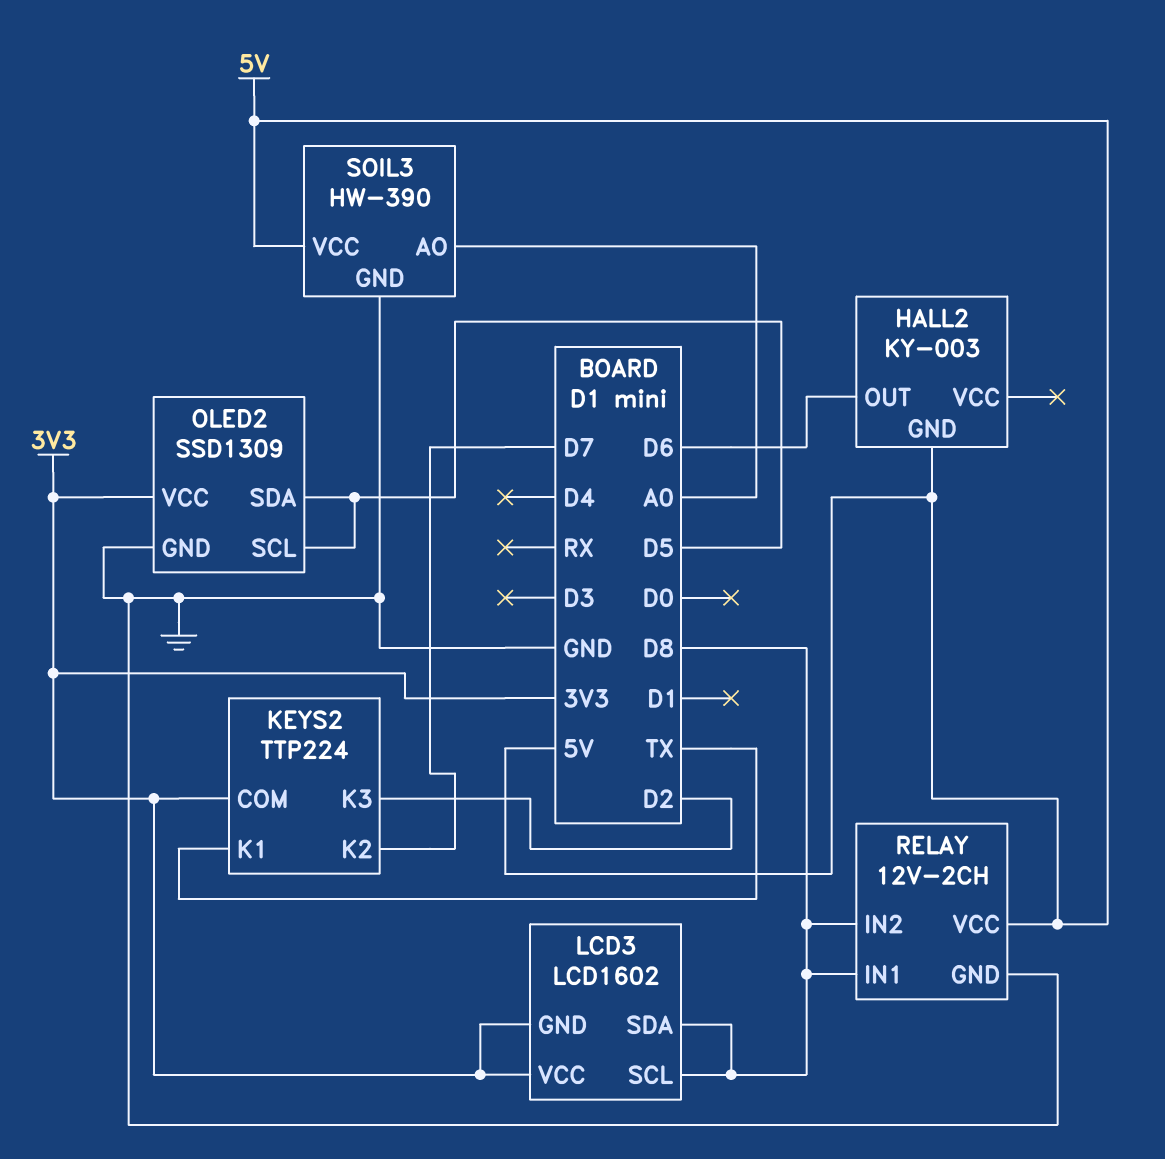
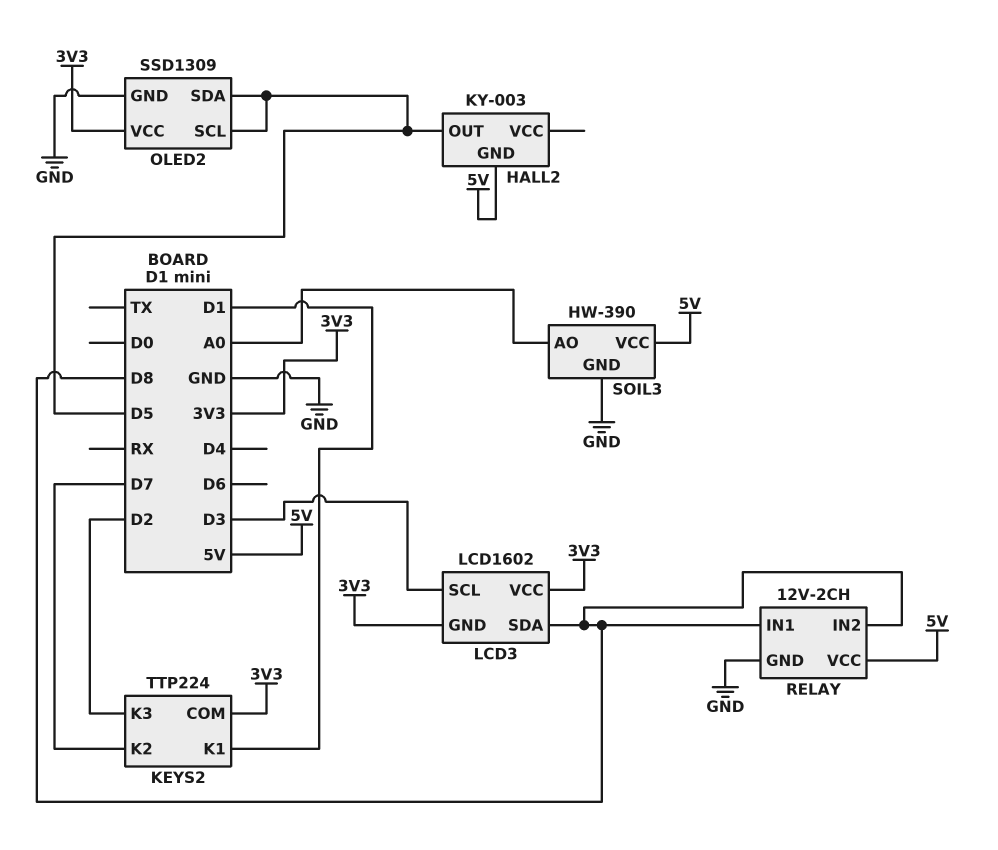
HALL2 pin OUT: D6 -> D5
KEYS2 pin K1: TX -> D1
LCD3 pin SCL: D8 -> D3

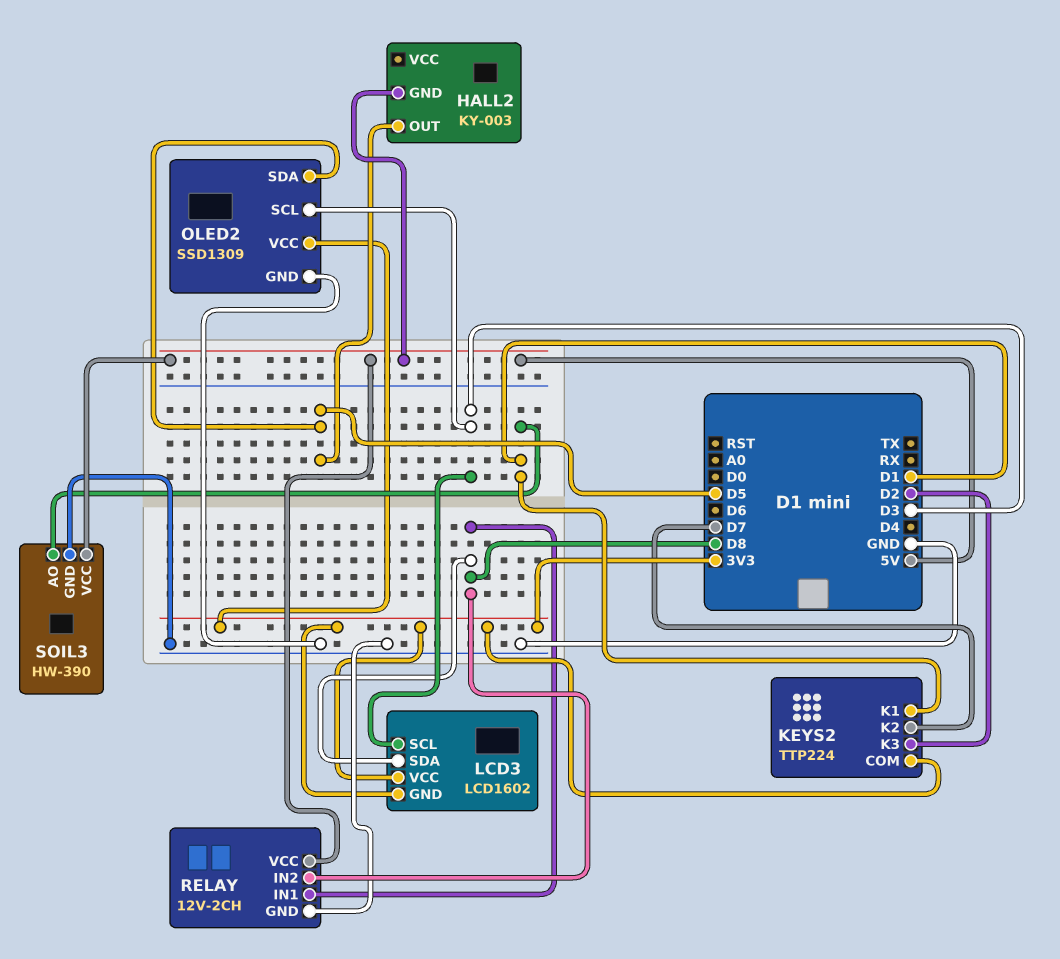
OLED2 pin SCL: D5 -> D3
SOIL3 pin AO: A0 -> D1

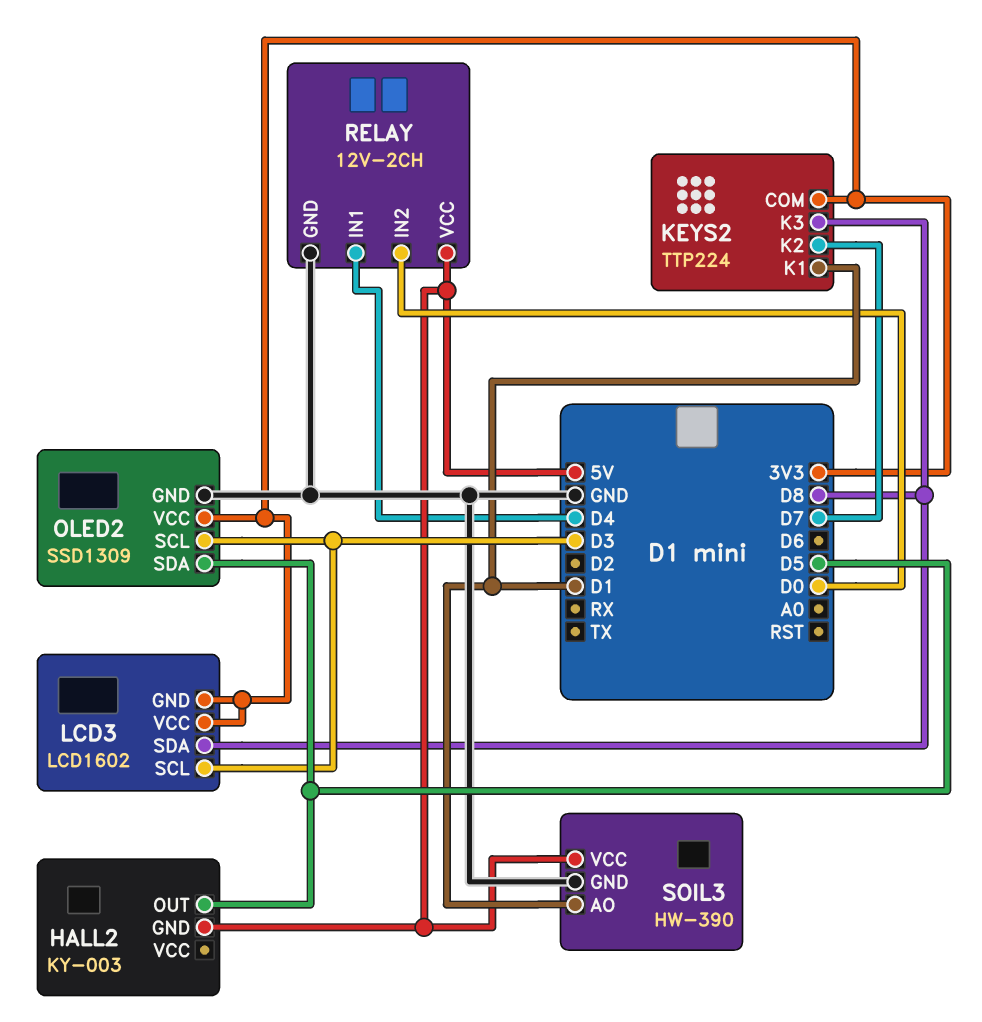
KEYS2 pin K3: D2 -> D8
RELAY pin IN1: D8 -> D4
RELAY pin IN2: D8 -> D0

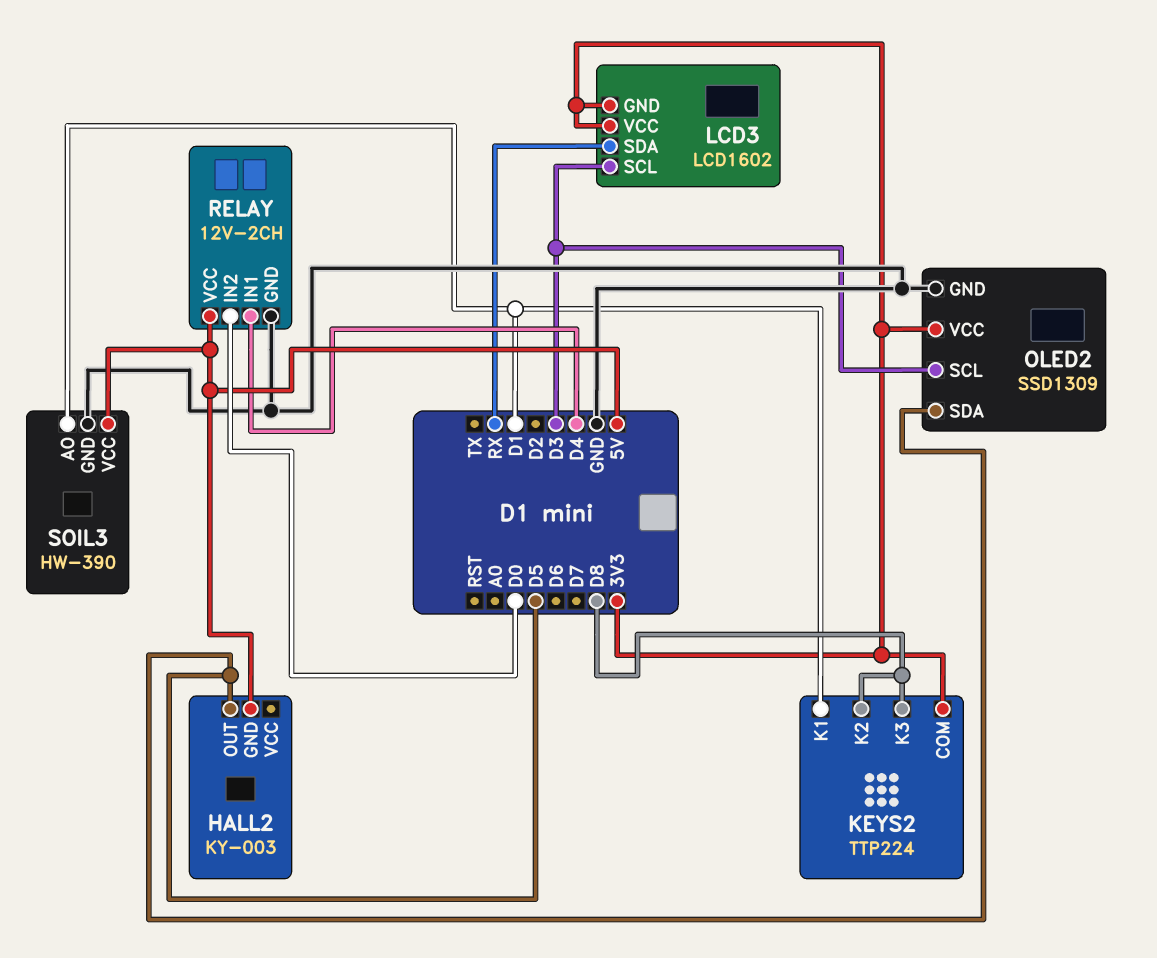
KEYS2 pin K2: D7 -> D8
LCD3 pin SDA: D8 -> RX

